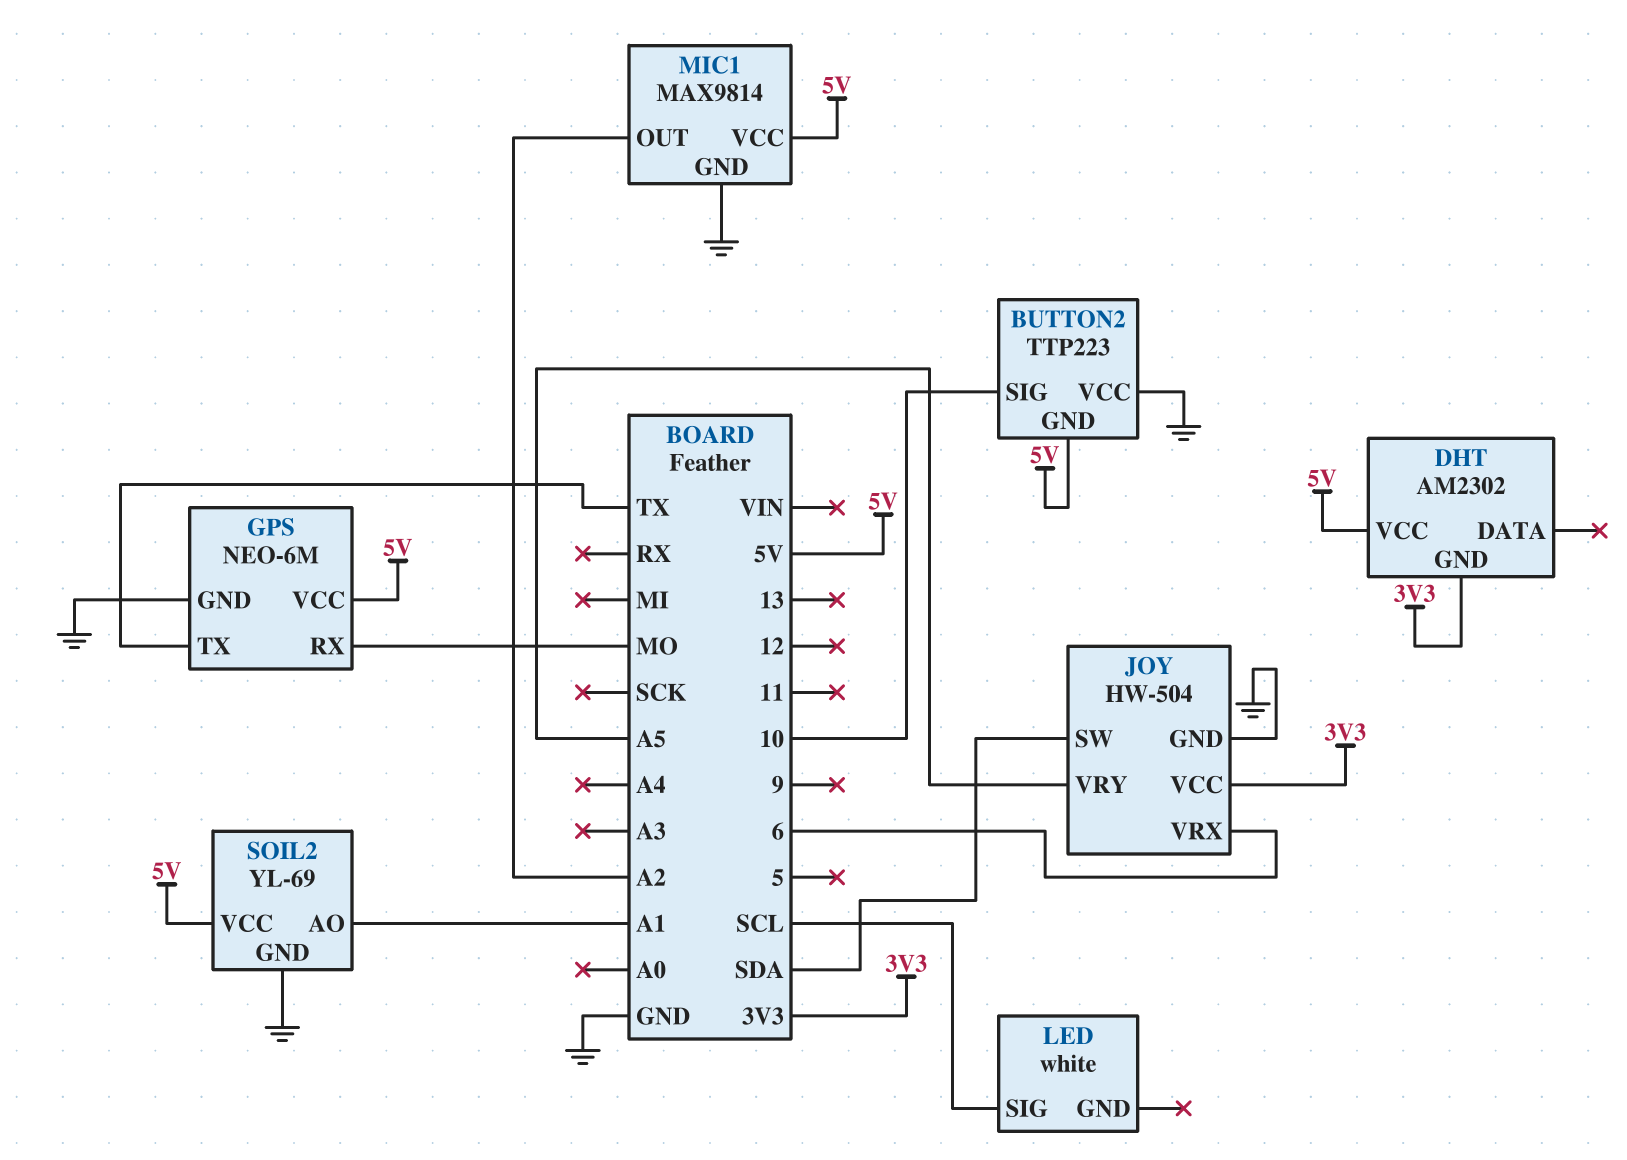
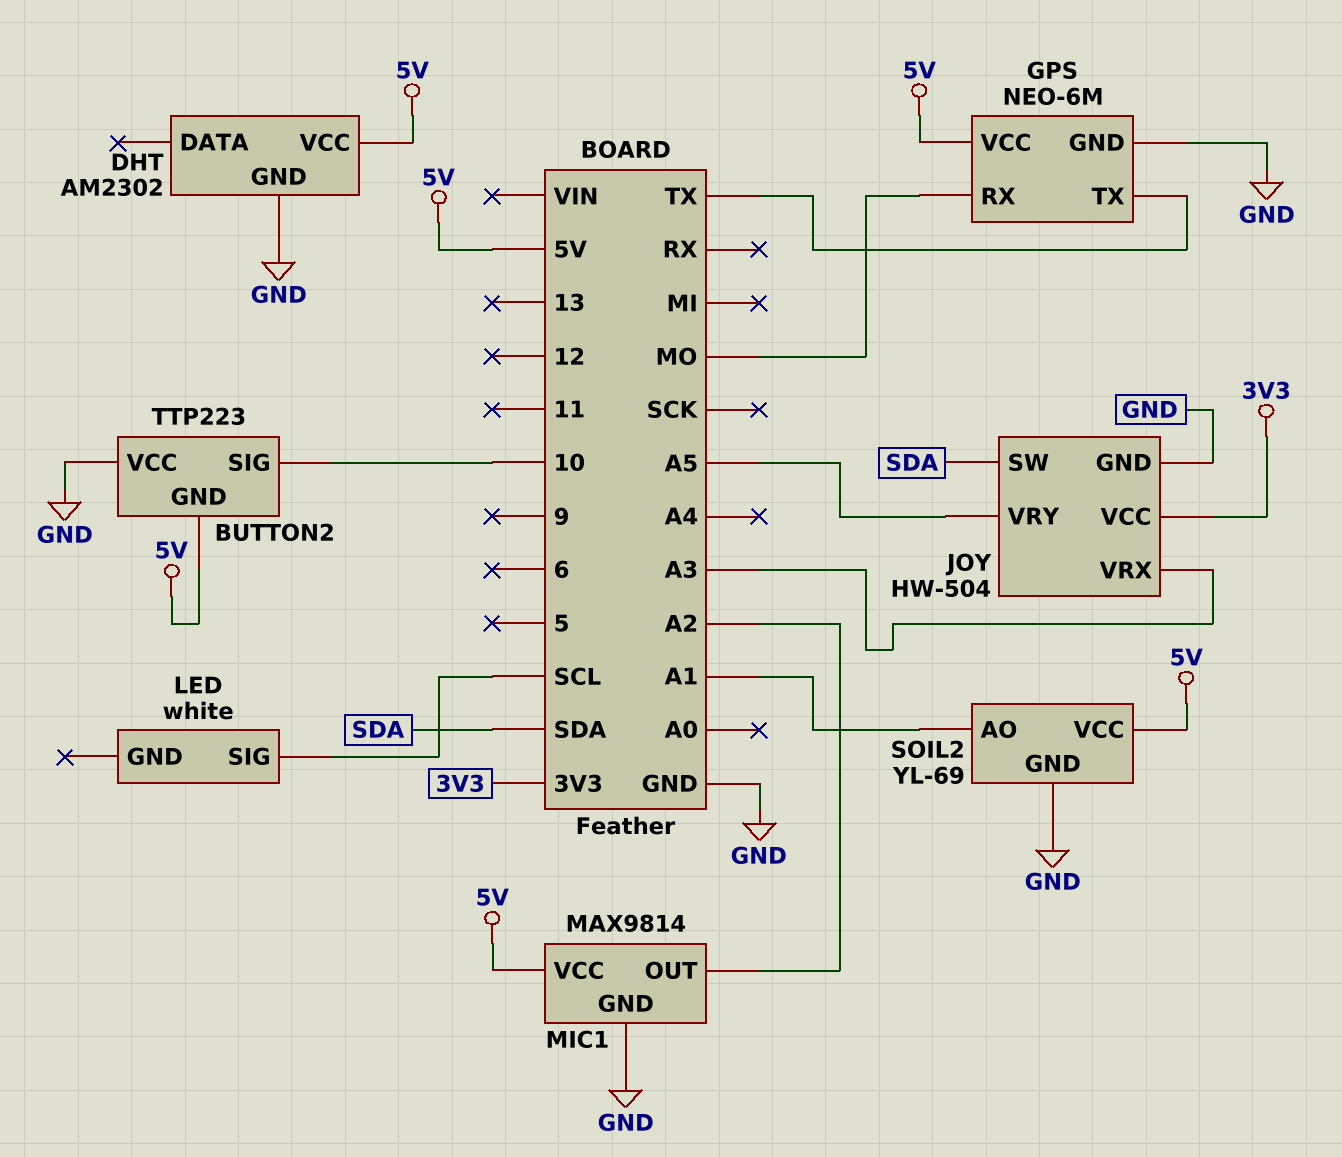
DHT pin GND: 3V3 -> GND
JOY pin VRX: 6 -> A3

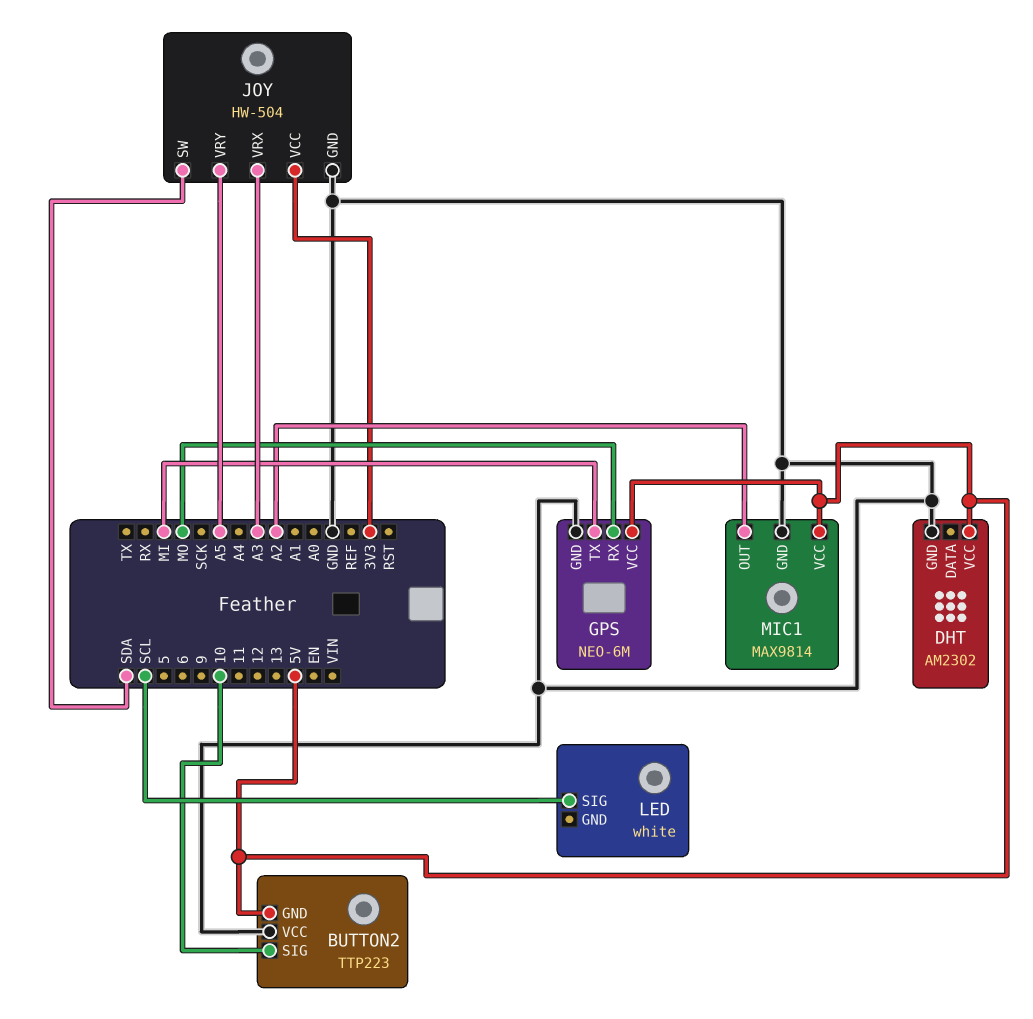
GPS pin TX: TX -> MI
SOIL2: YL-69 -> none
SOIL2 pin AO: A1 -> none
SOIL2 pin GND: GND -> none
SOIL2 pin VCC: 5V -> none

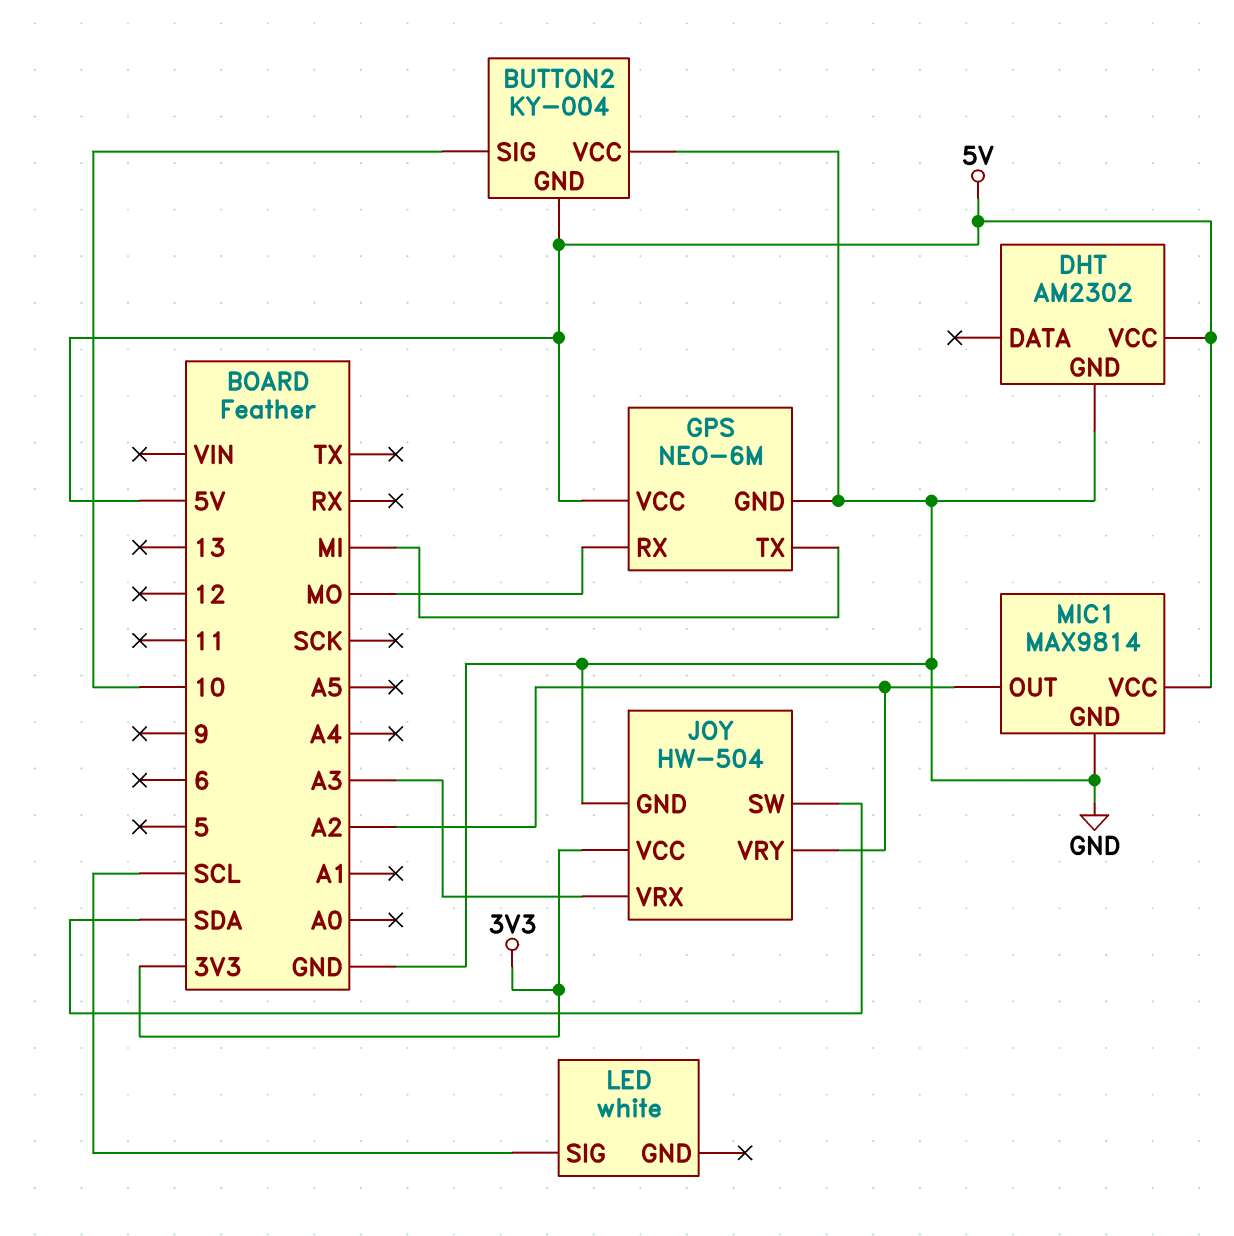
BUTTON2: TTP223 -> KY-004
JOY pin VRY: A5 -> A2

